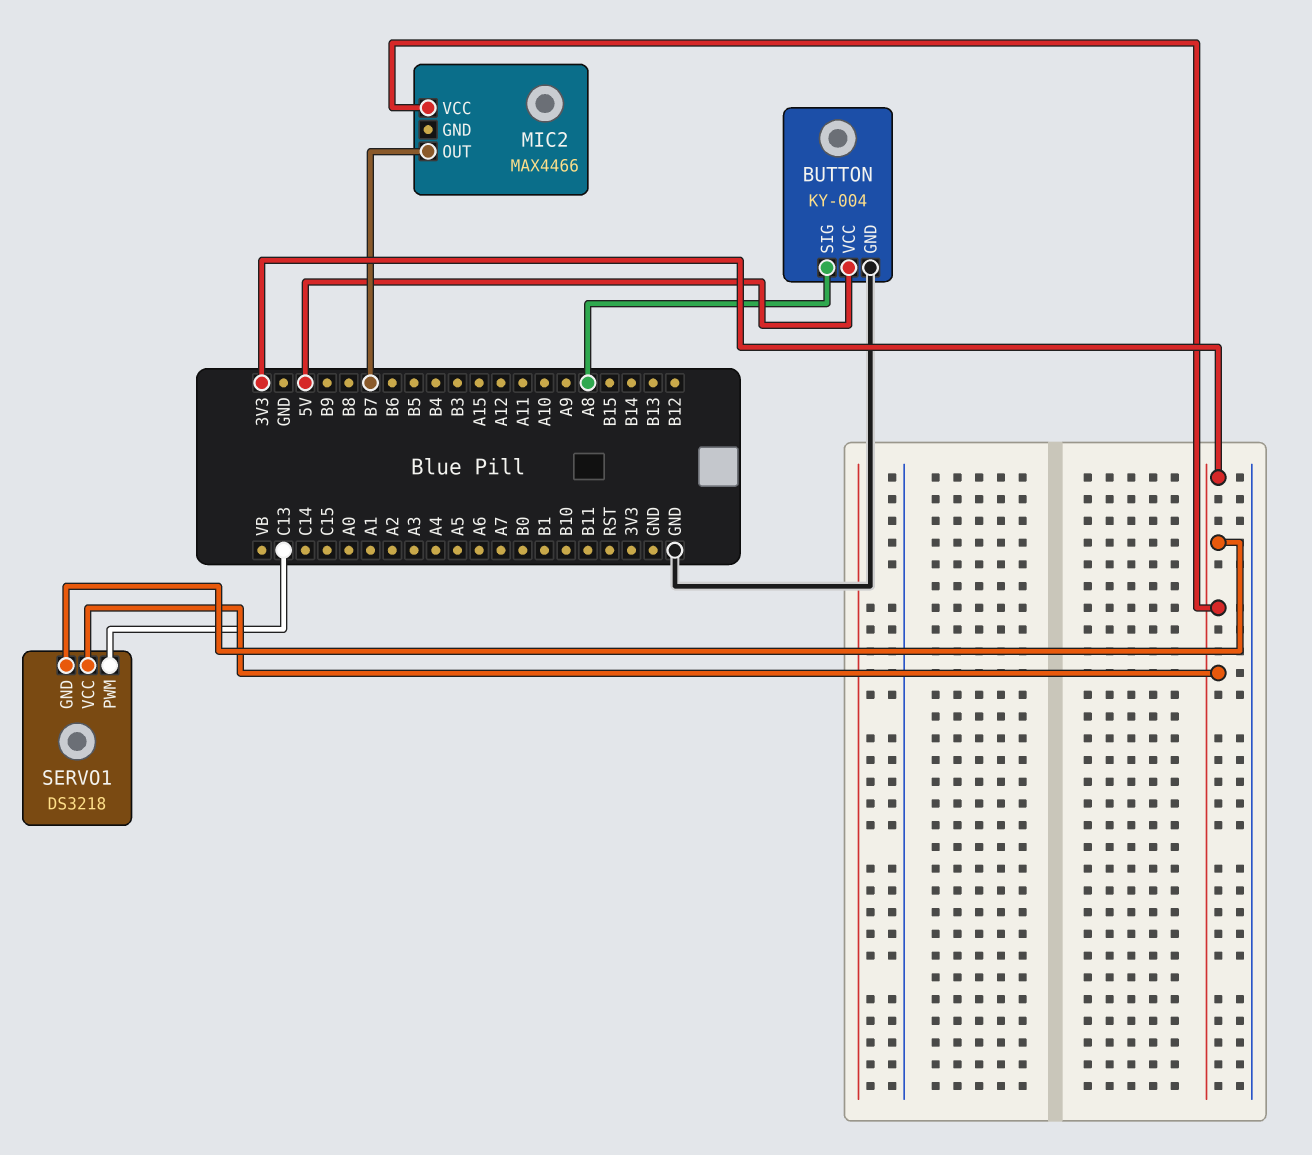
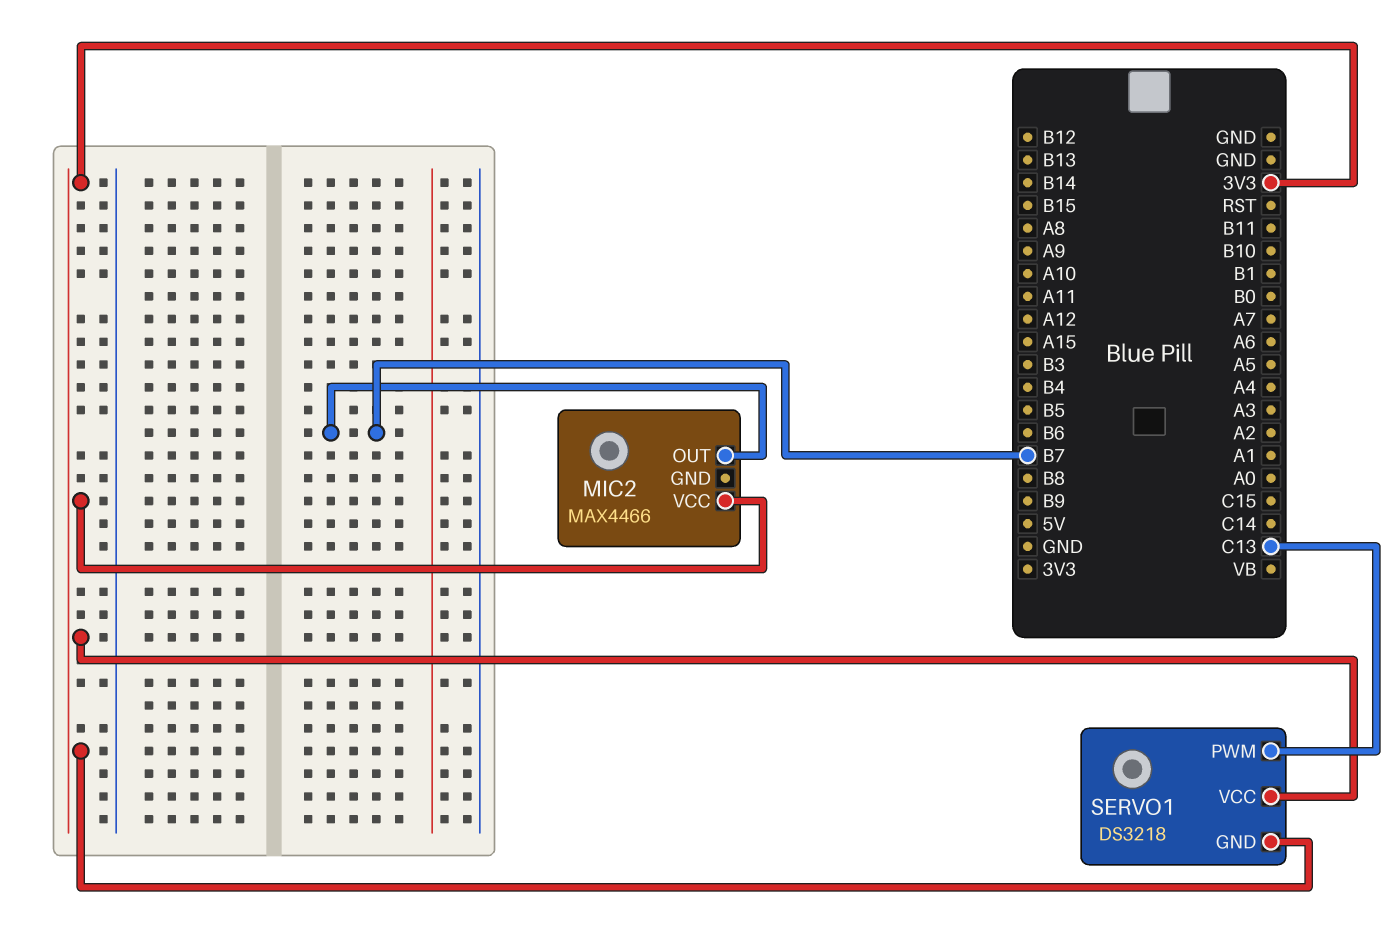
BUTTON: KY-004 -> none
BUTTON pin GND: GND -> none
BUTTON pin SIG: A8 -> none
BUTTON pin VCC: 5V -> none

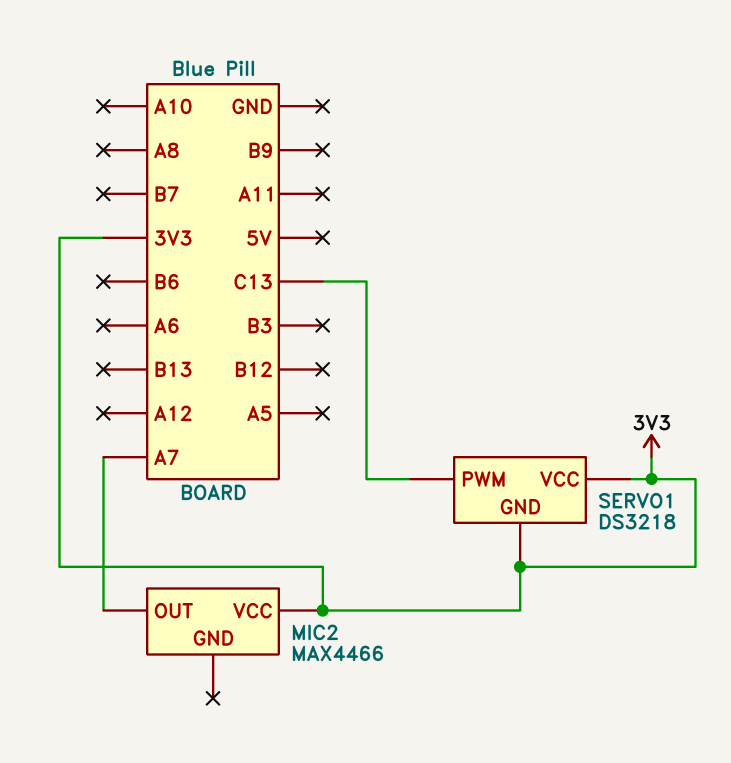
MIC2 pin OUT: B7 -> A7

